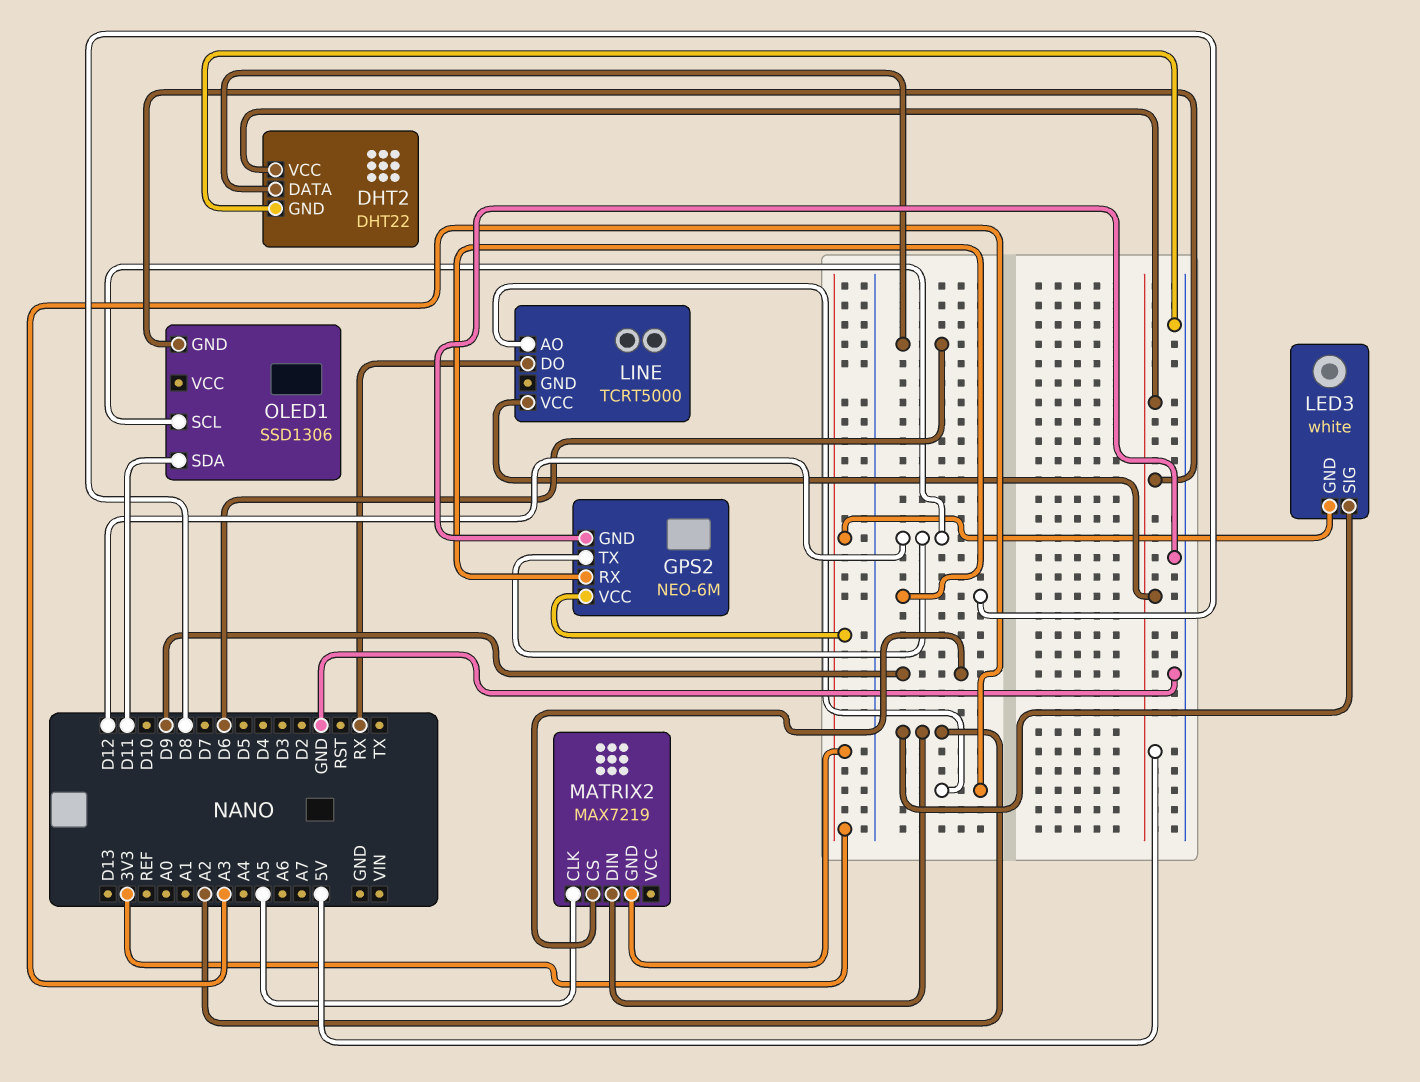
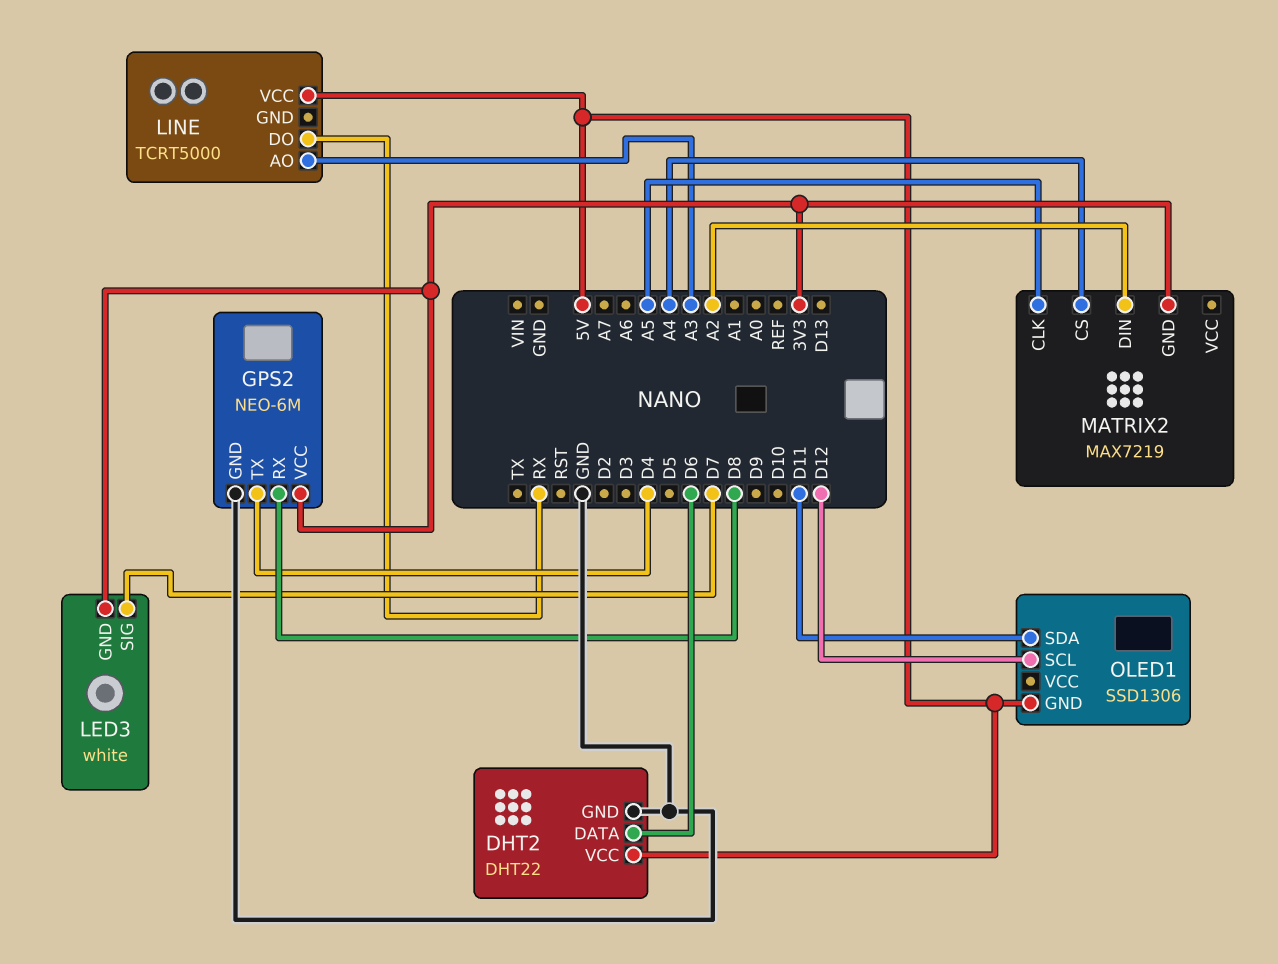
GPS2 pin TX: D12 -> D4
LED3 pin SIG: A2 -> D7
MATRIX2 pin CS: D9 -> A4

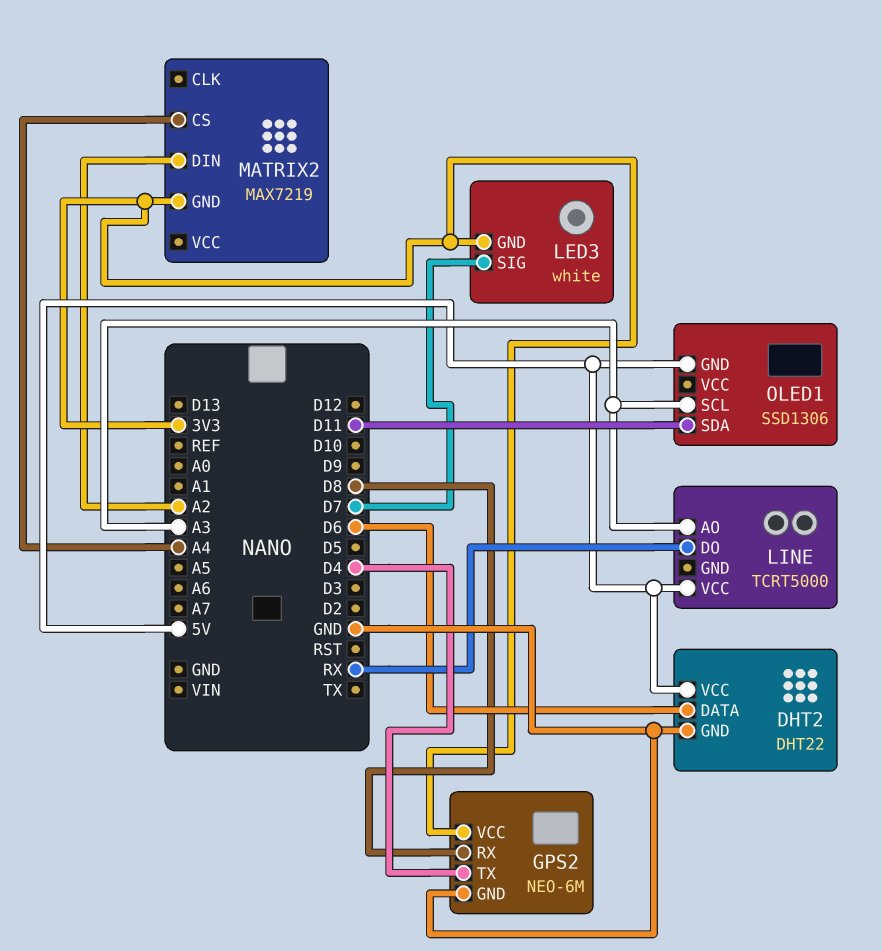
MATRIX2 pin CLK: A5 -> none
OLED1 pin SCL: D12 -> A3

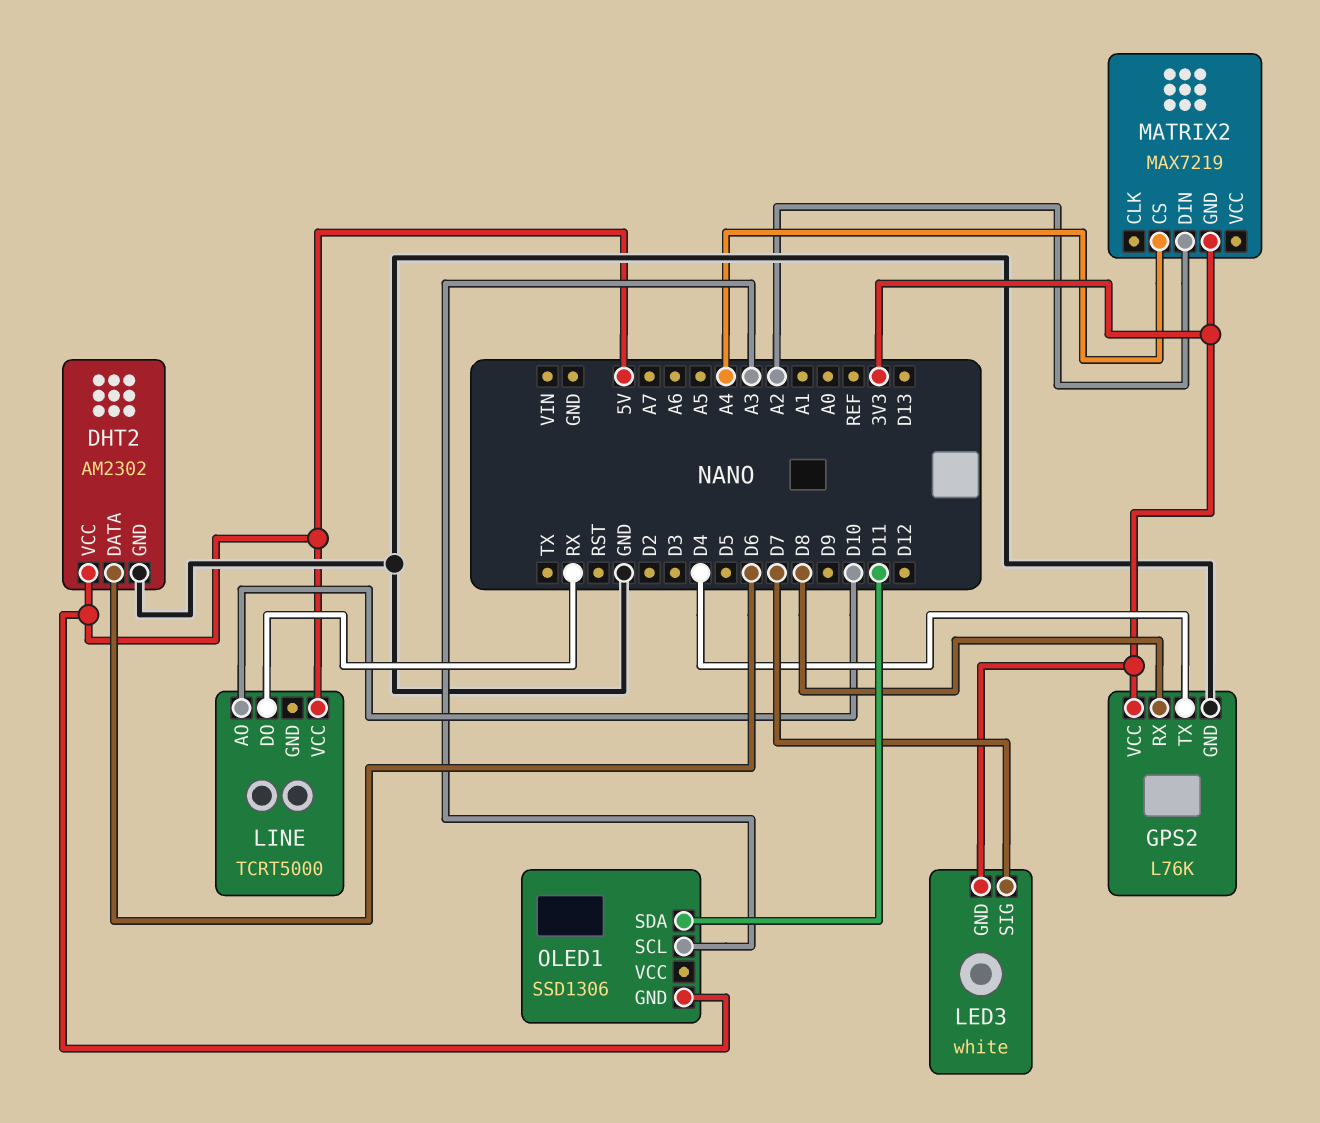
DHT2: DHT22 -> AM2302
GPS2: NEO-6M -> L76K
LINE pin AO: A3 -> D10

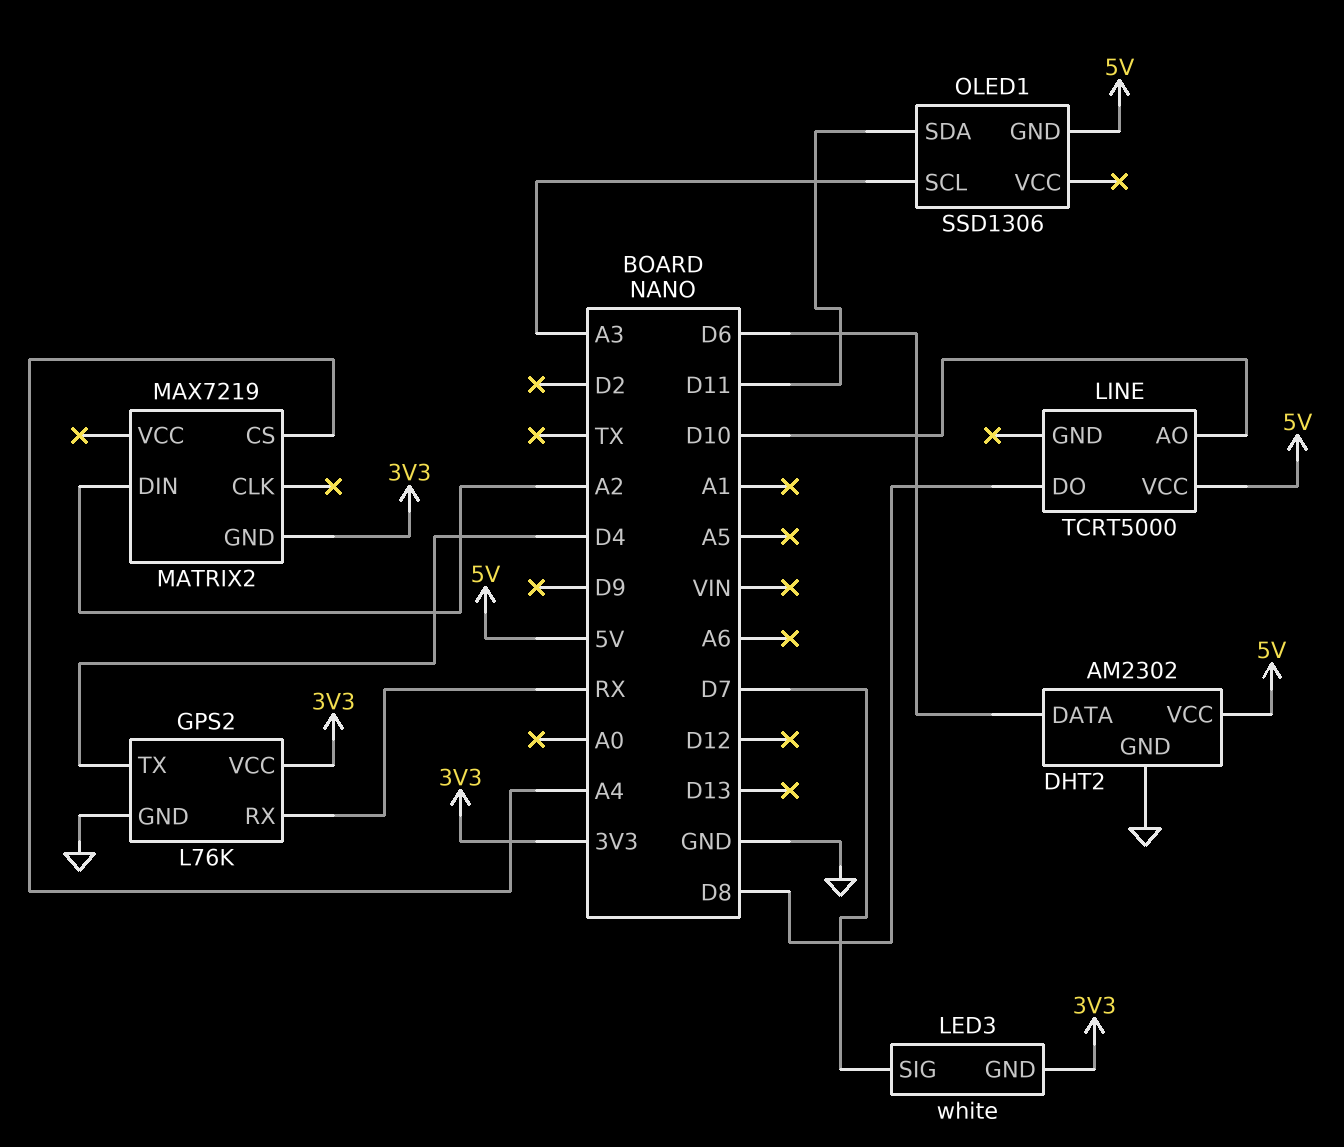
GPS2 pin RX: D8 -> RX
LINE pin DO: RX -> D8

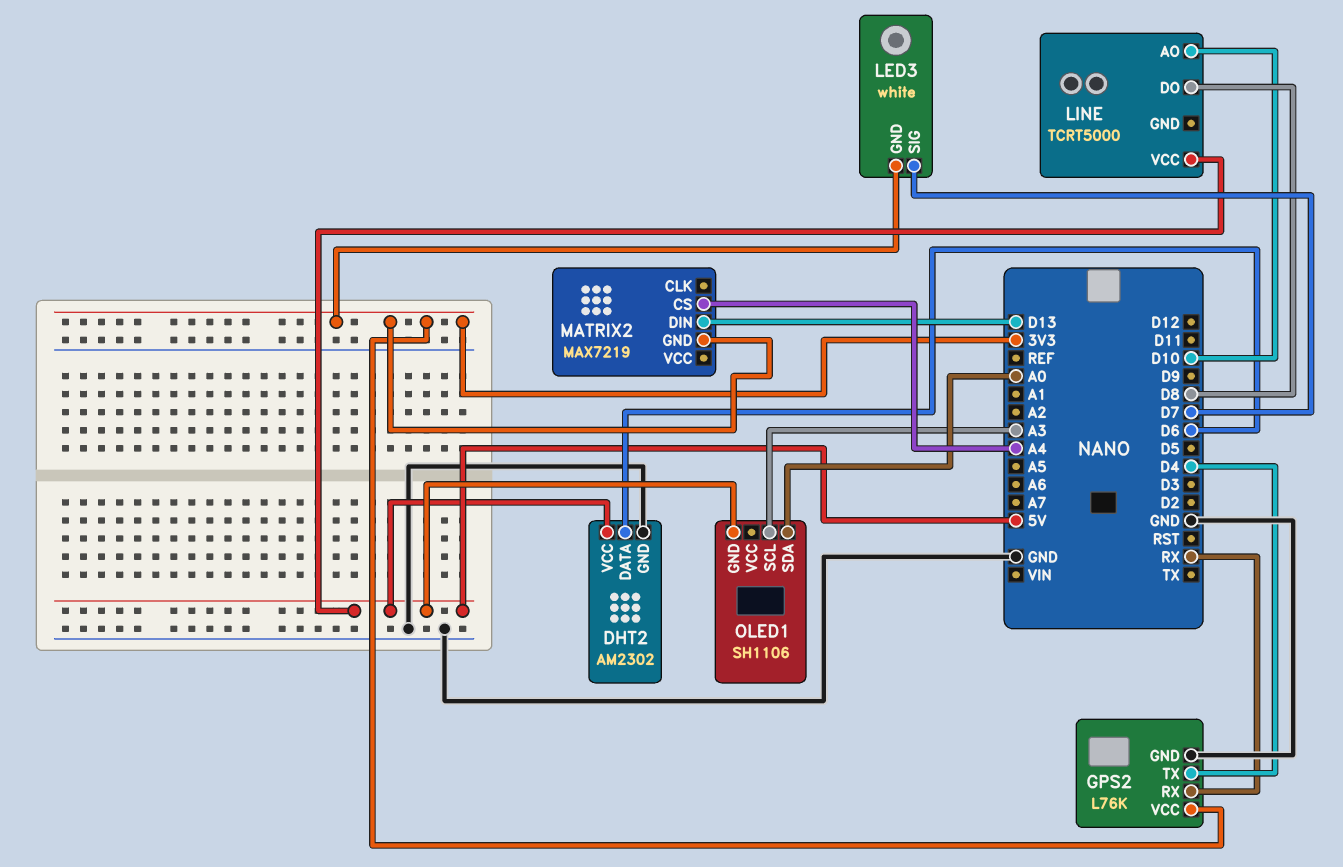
MATRIX2 pin DIN: A2 -> D13
OLED1: SSD1306 -> SH1106
OLED1 pin SDA: D11 -> A0

